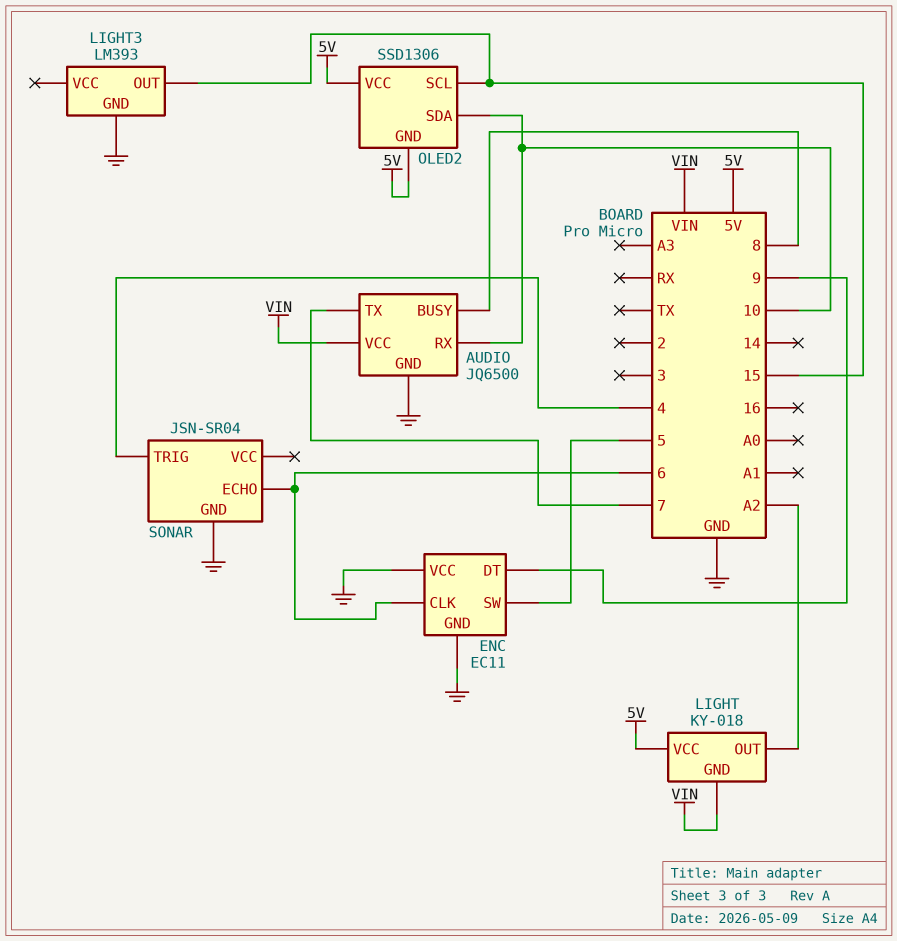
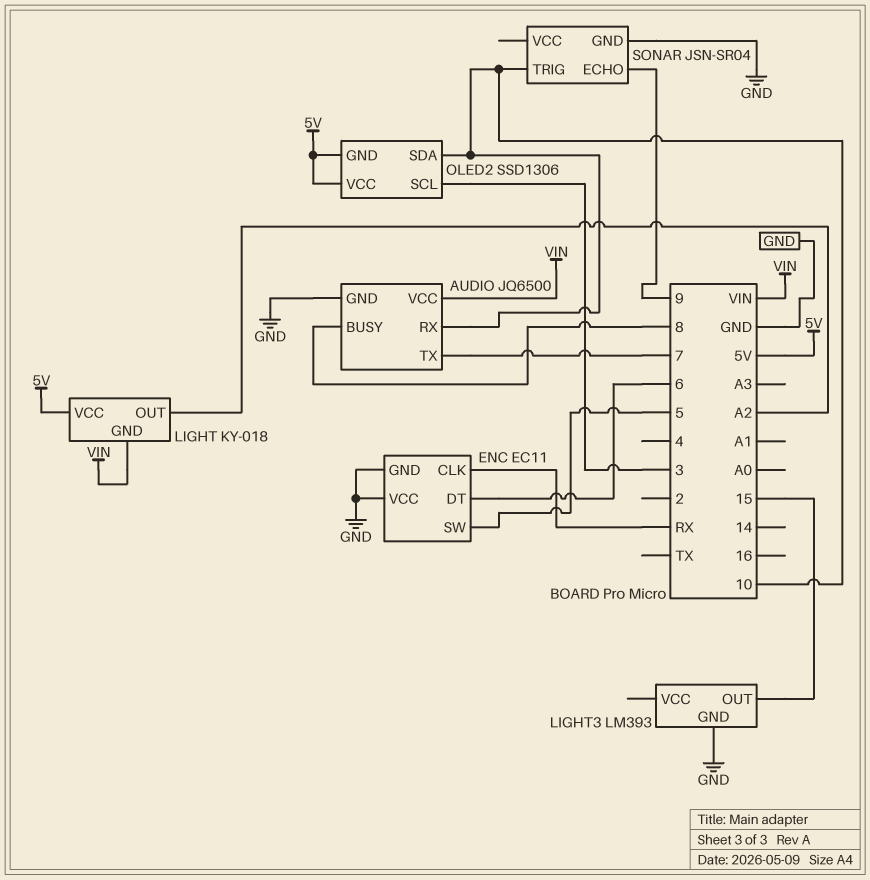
ENC pin CLK: 6 -> RX
ENC pin DT: 9 -> 6
OLED2 pin SCL: 15 -> 3
SONAR pin ECHO: 6 -> 9
SONAR pin TRIG: 4 -> 10

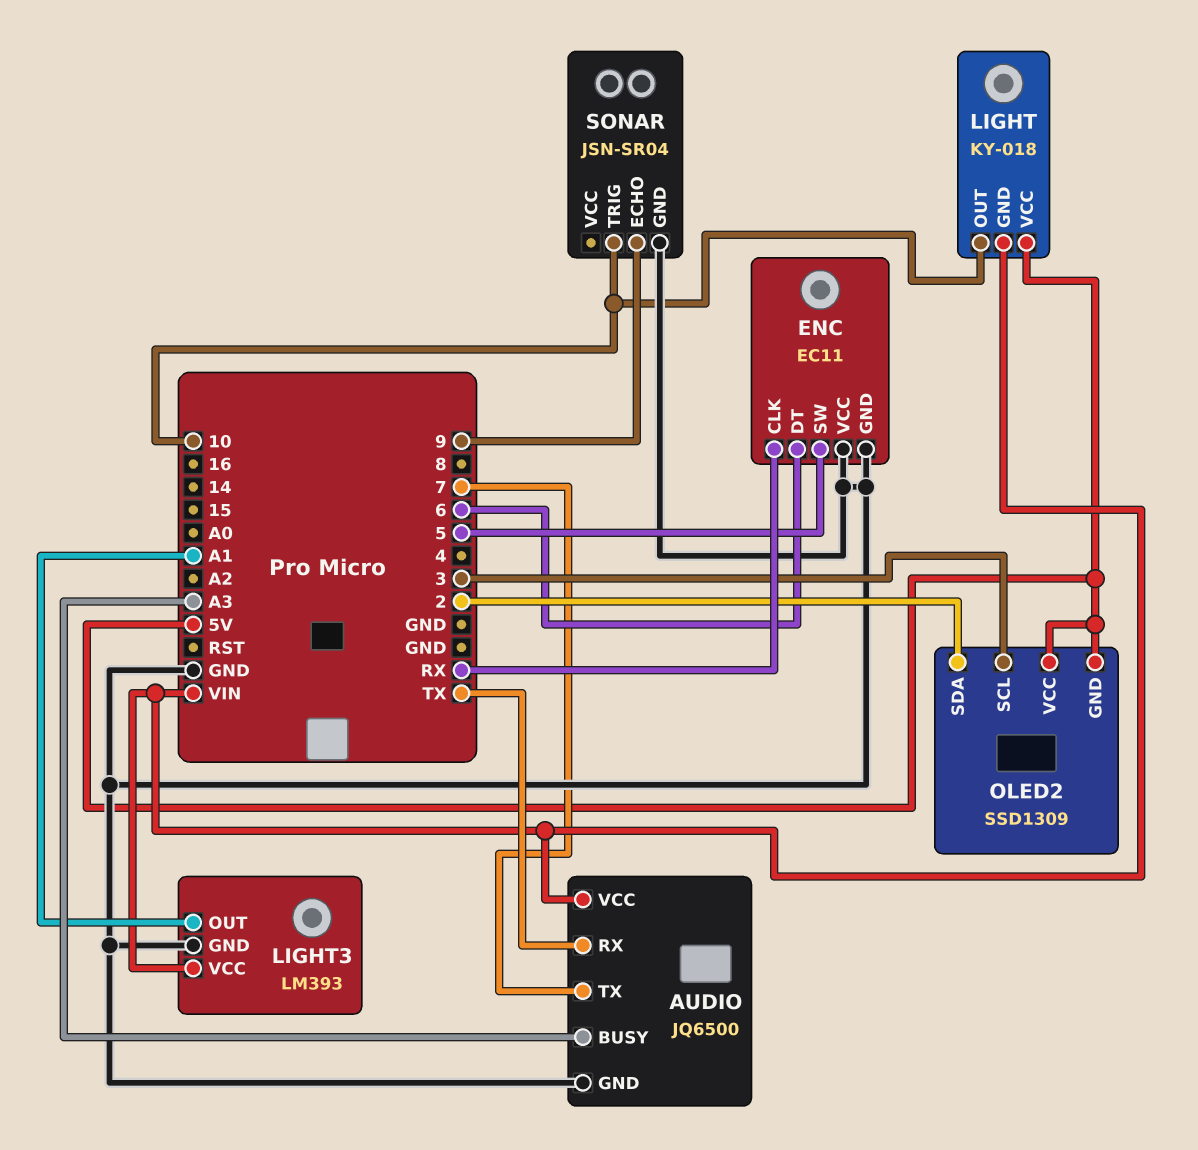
AUDIO pin BUSY: 8 -> A3
AUDIO pin RX: 10 -> TX
LIGHT pin OUT: A2 -> 10
LIGHT3 pin OUT: 15 -> A1
LIGHT3 pin VCC: none -> VIN
OLED2: SSD1306 -> SSD1309
OLED2 pin SDA: 10 -> 2

